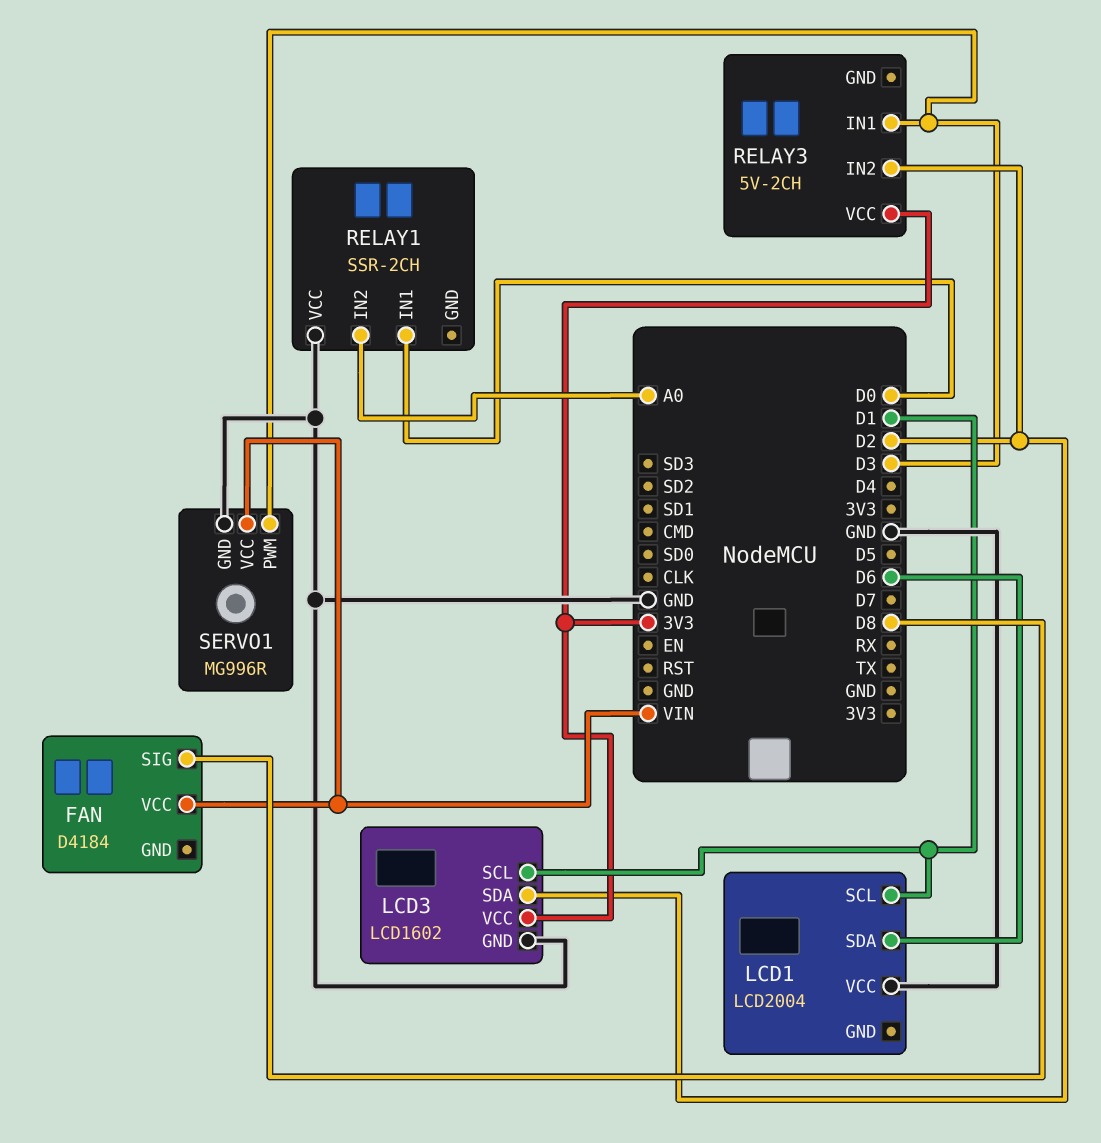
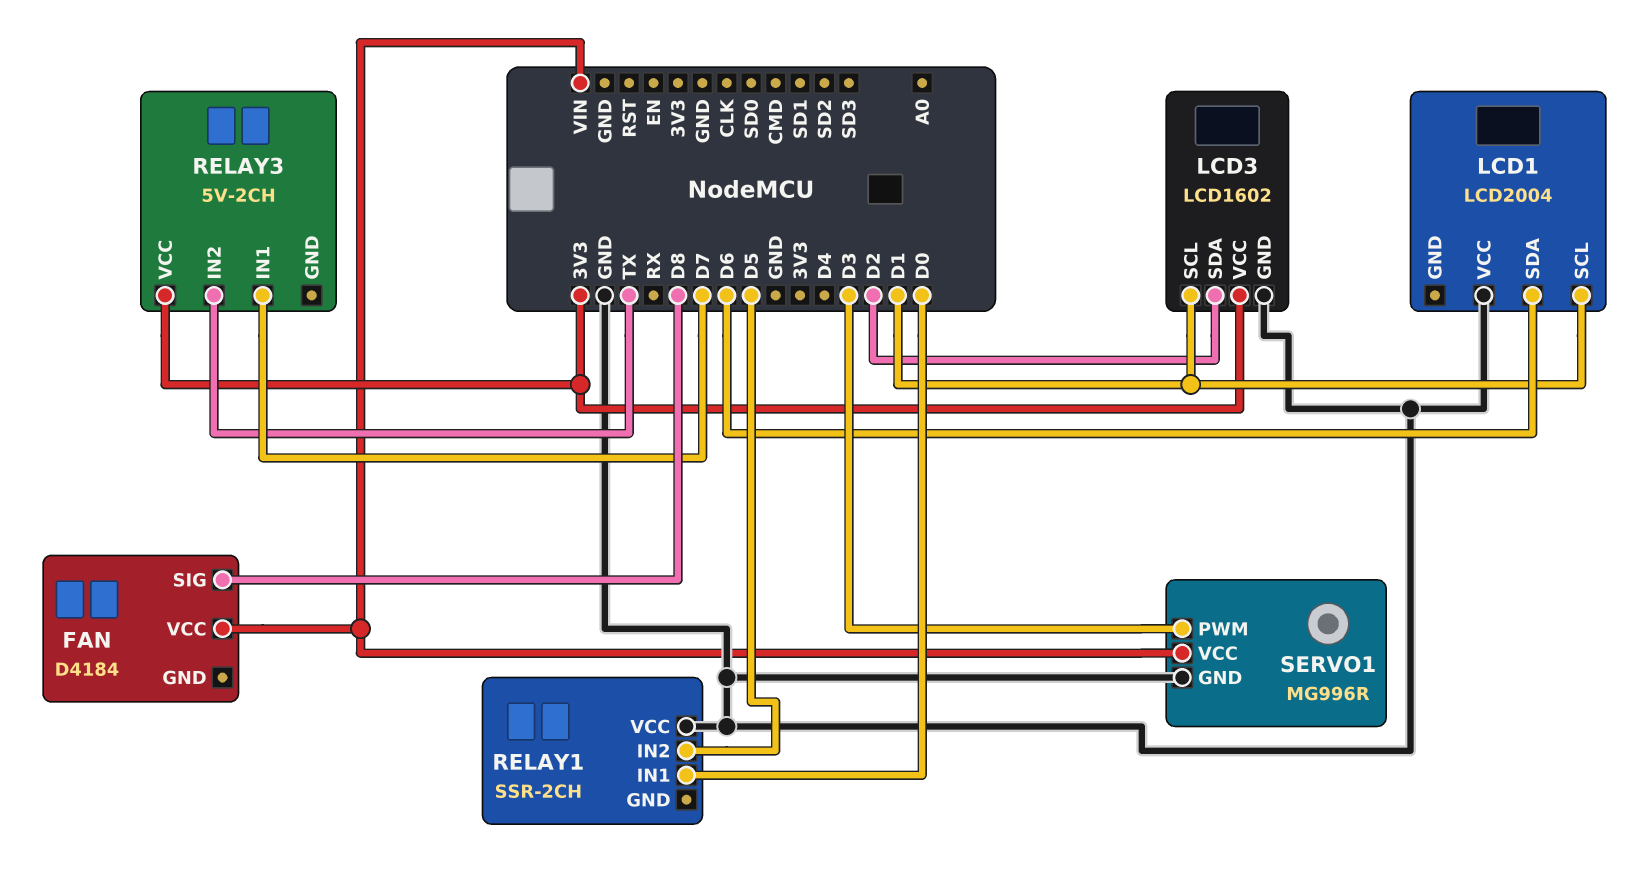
RELAY1 pin IN2: A0 -> D5
RELAY3 pin IN1: D3 -> D7
RELAY3 pin IN2: D2 -> TX

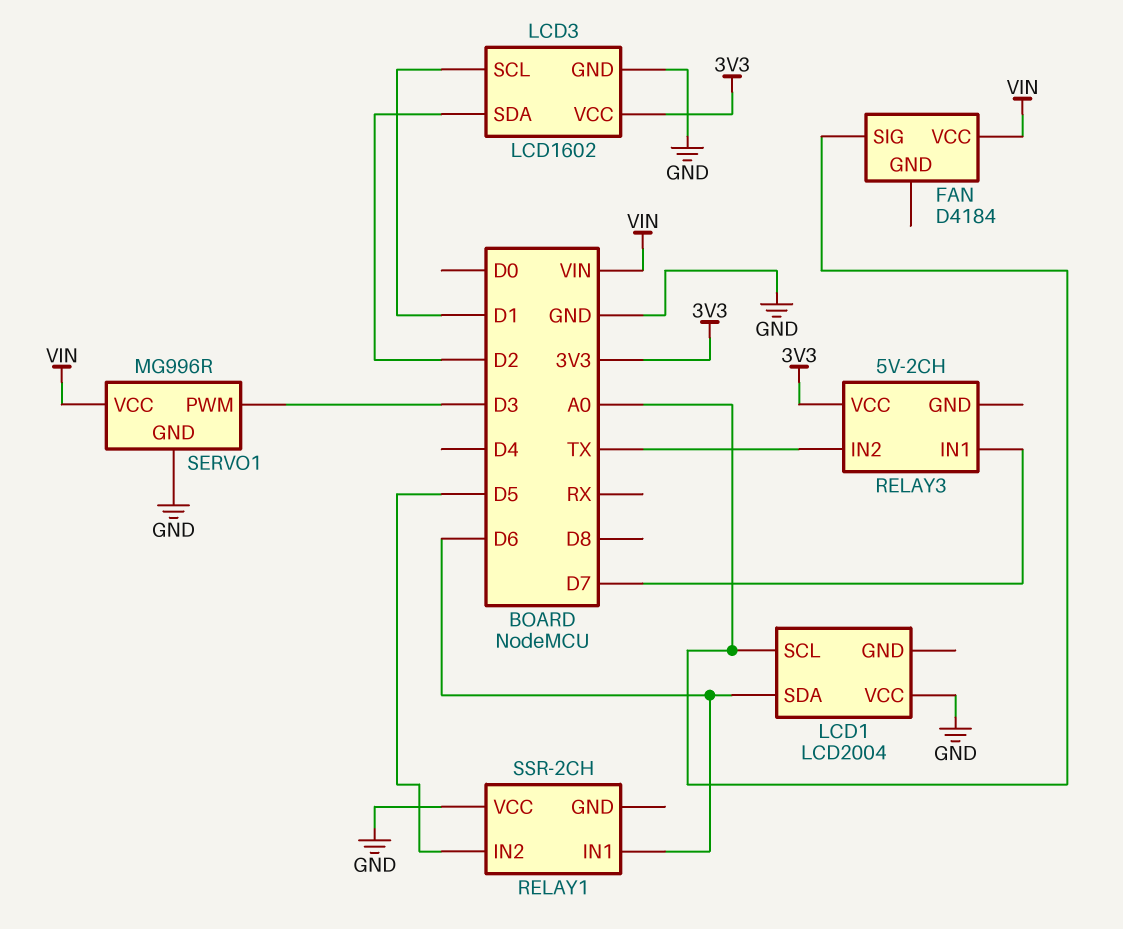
FAN pin SIG: D8 -> A0
LCD1 pin SCL: D1 -> A0
RELAY1 pin IN1: D0 -> D6

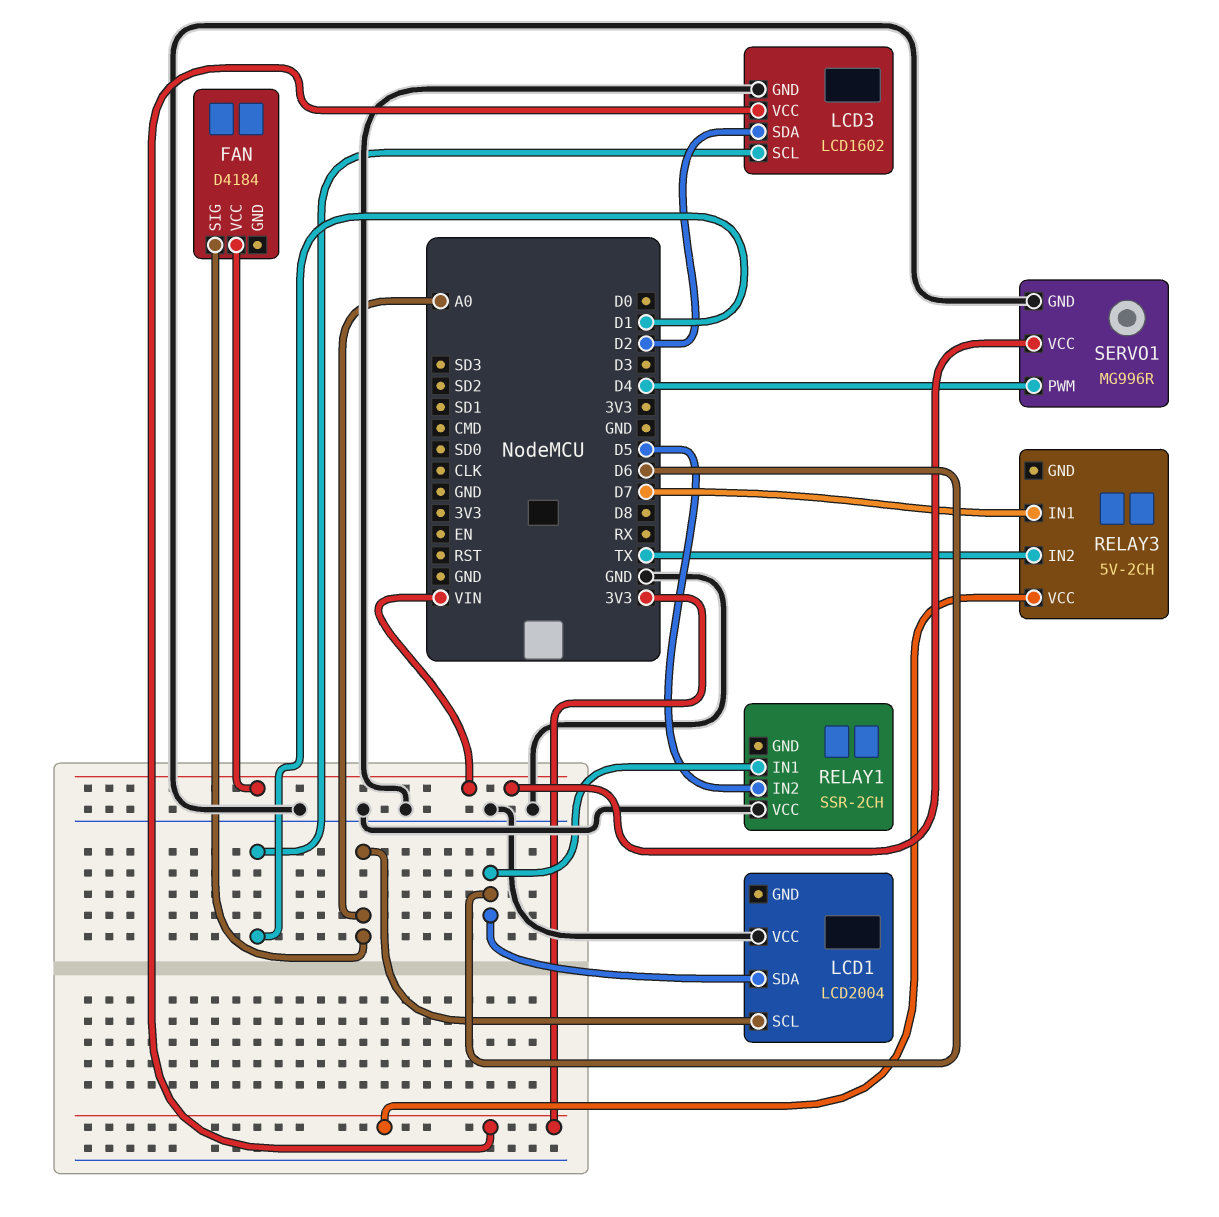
SERVO1 pin PWM: D3 -> D4

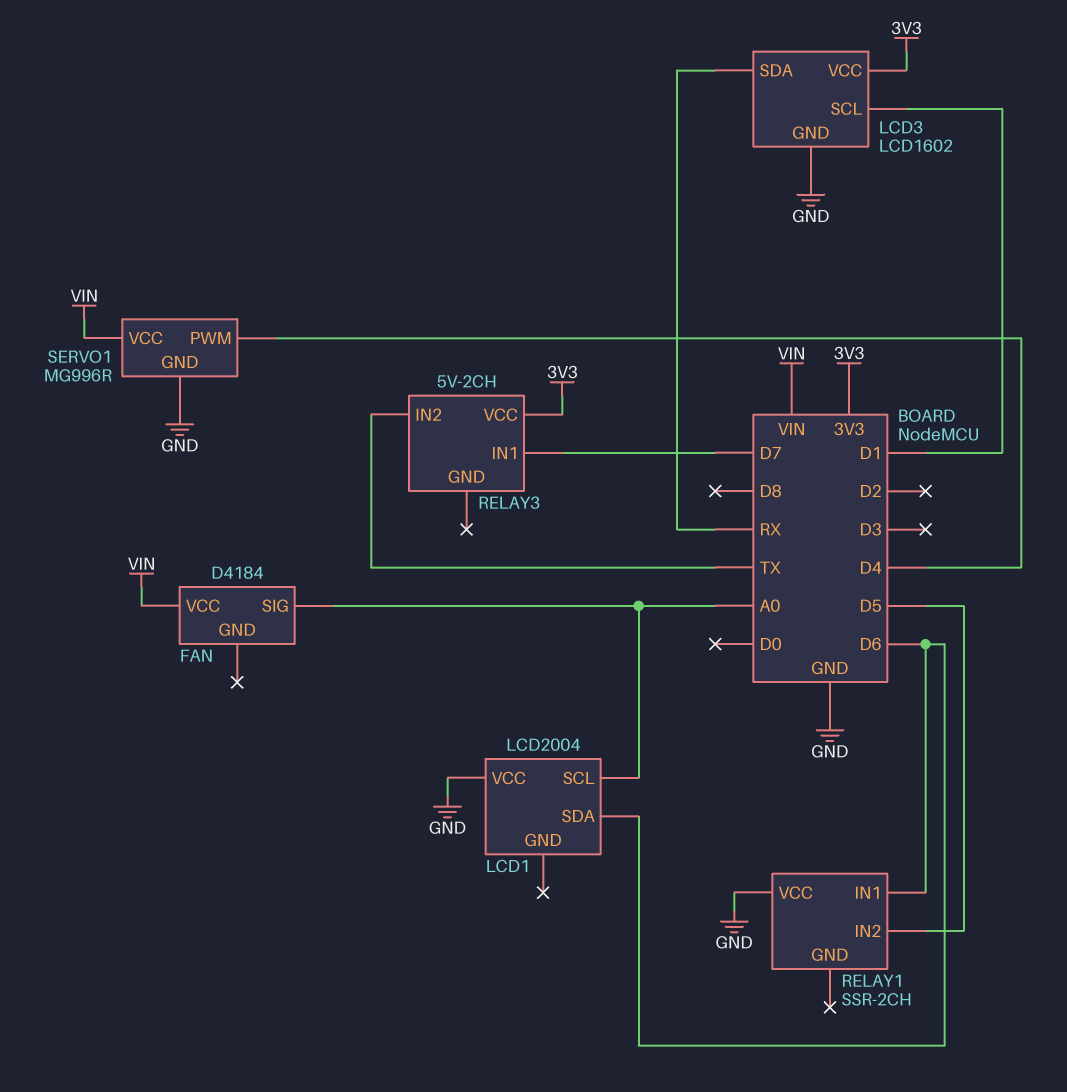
LCD3 pin SDA: D2 -> RX

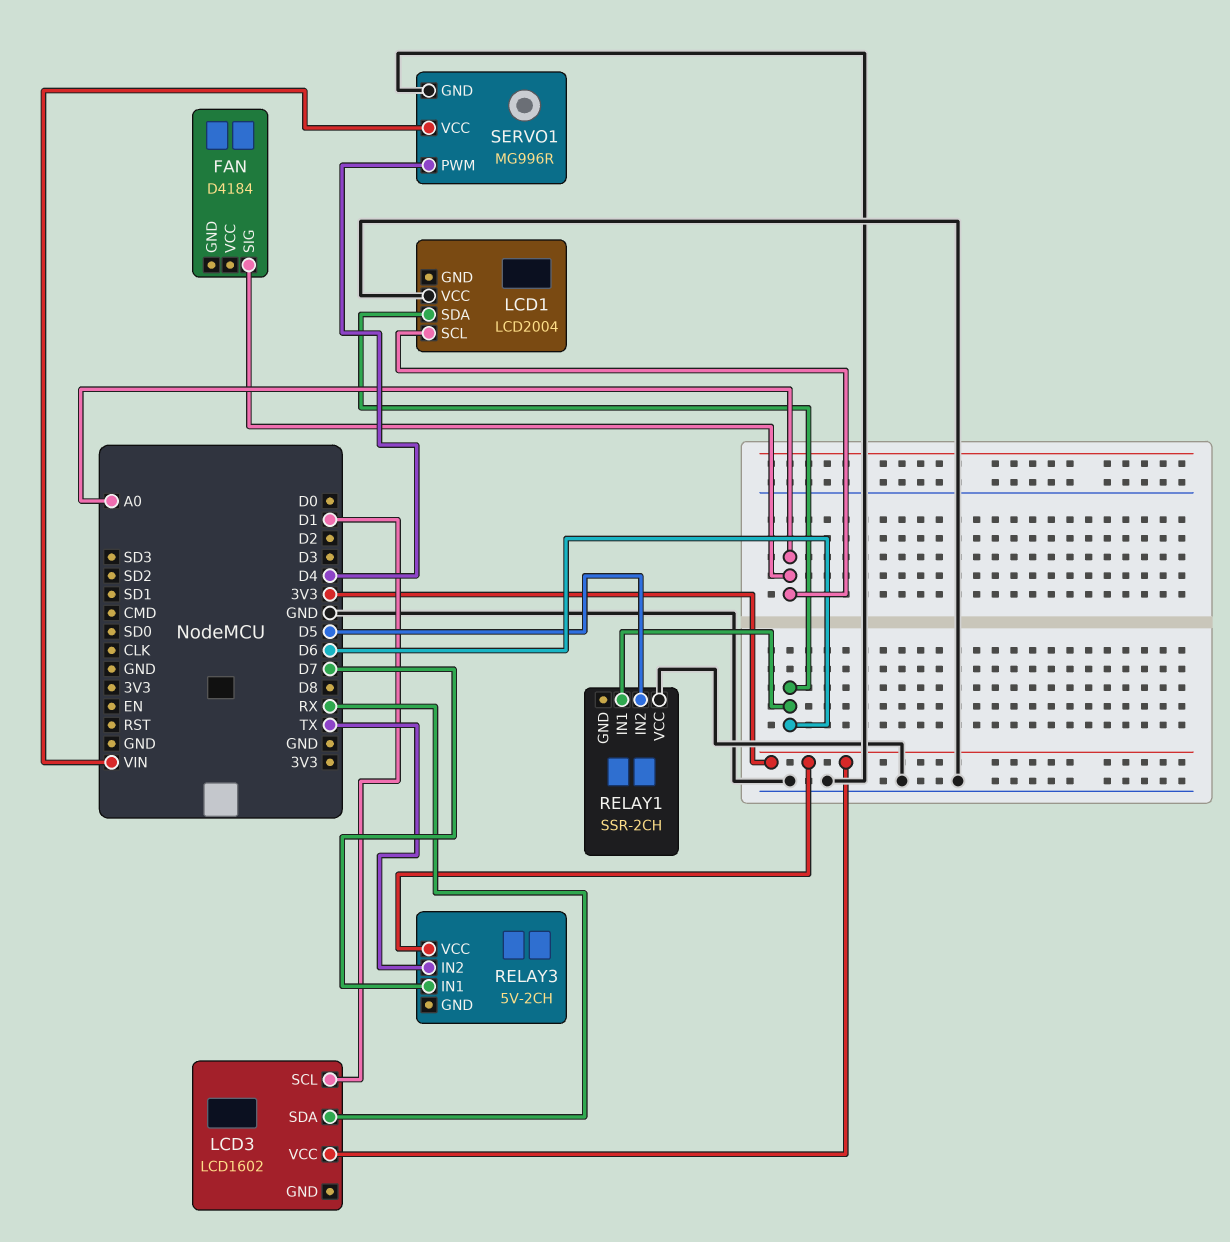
FAN pin VCC: VIN -> none
LCD3 pin GND: GND -> none

